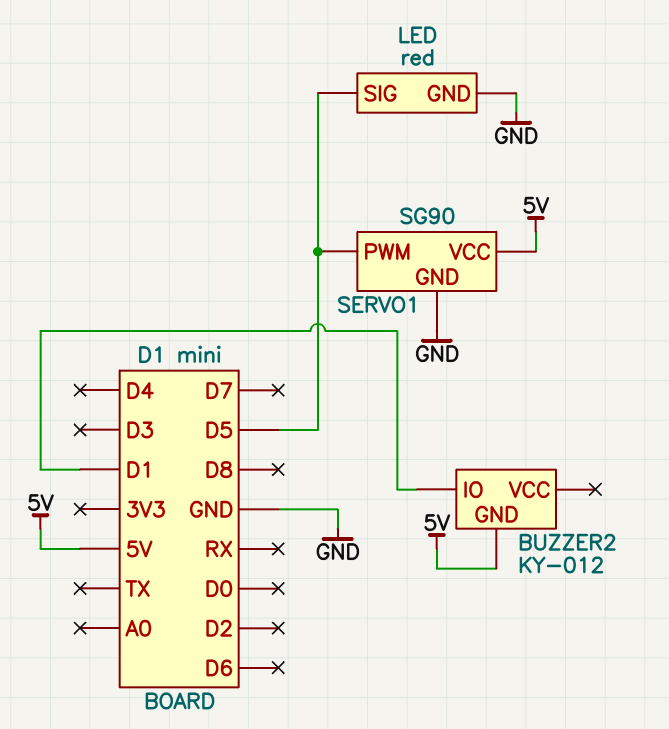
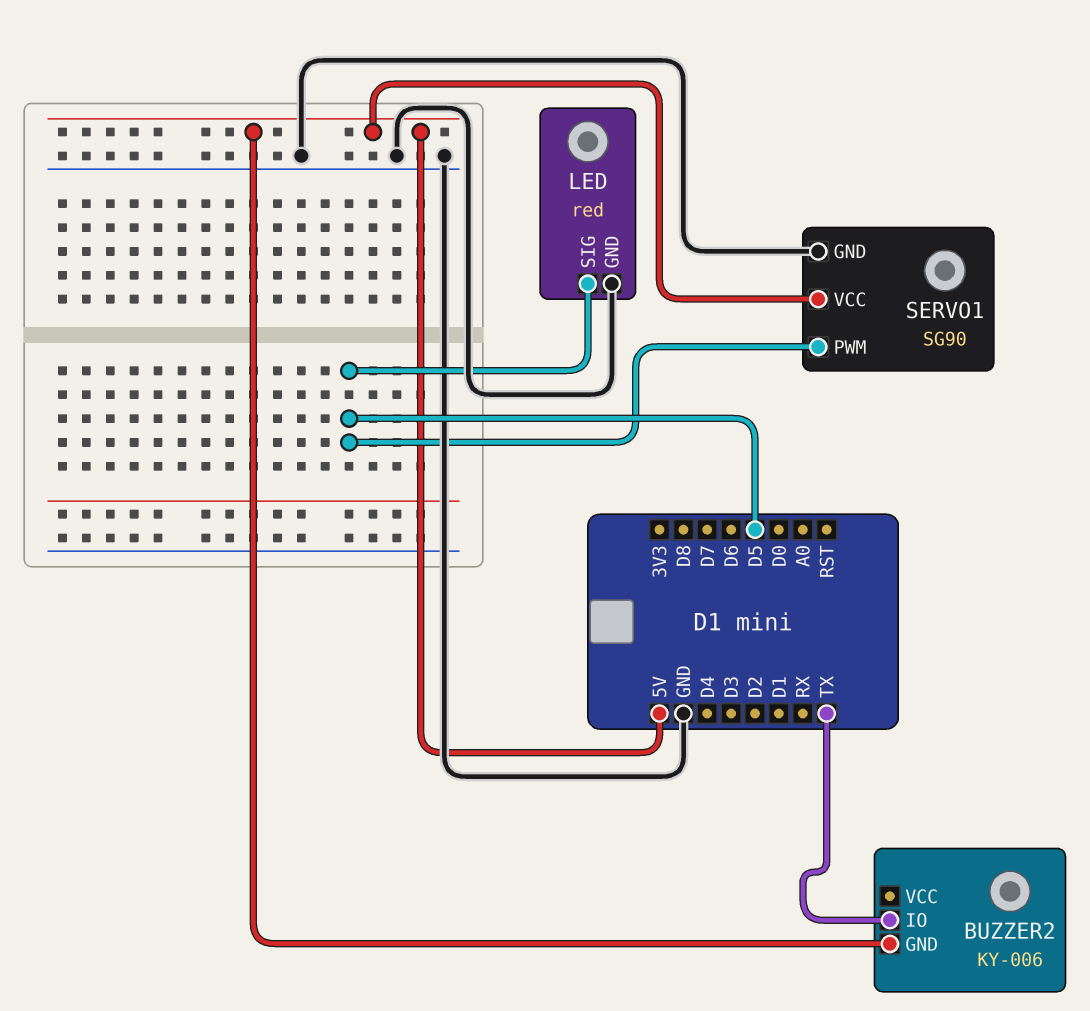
BUZZER2: KY-012 -> KY-006
BUZZER2 pin IO: D1 -> TX

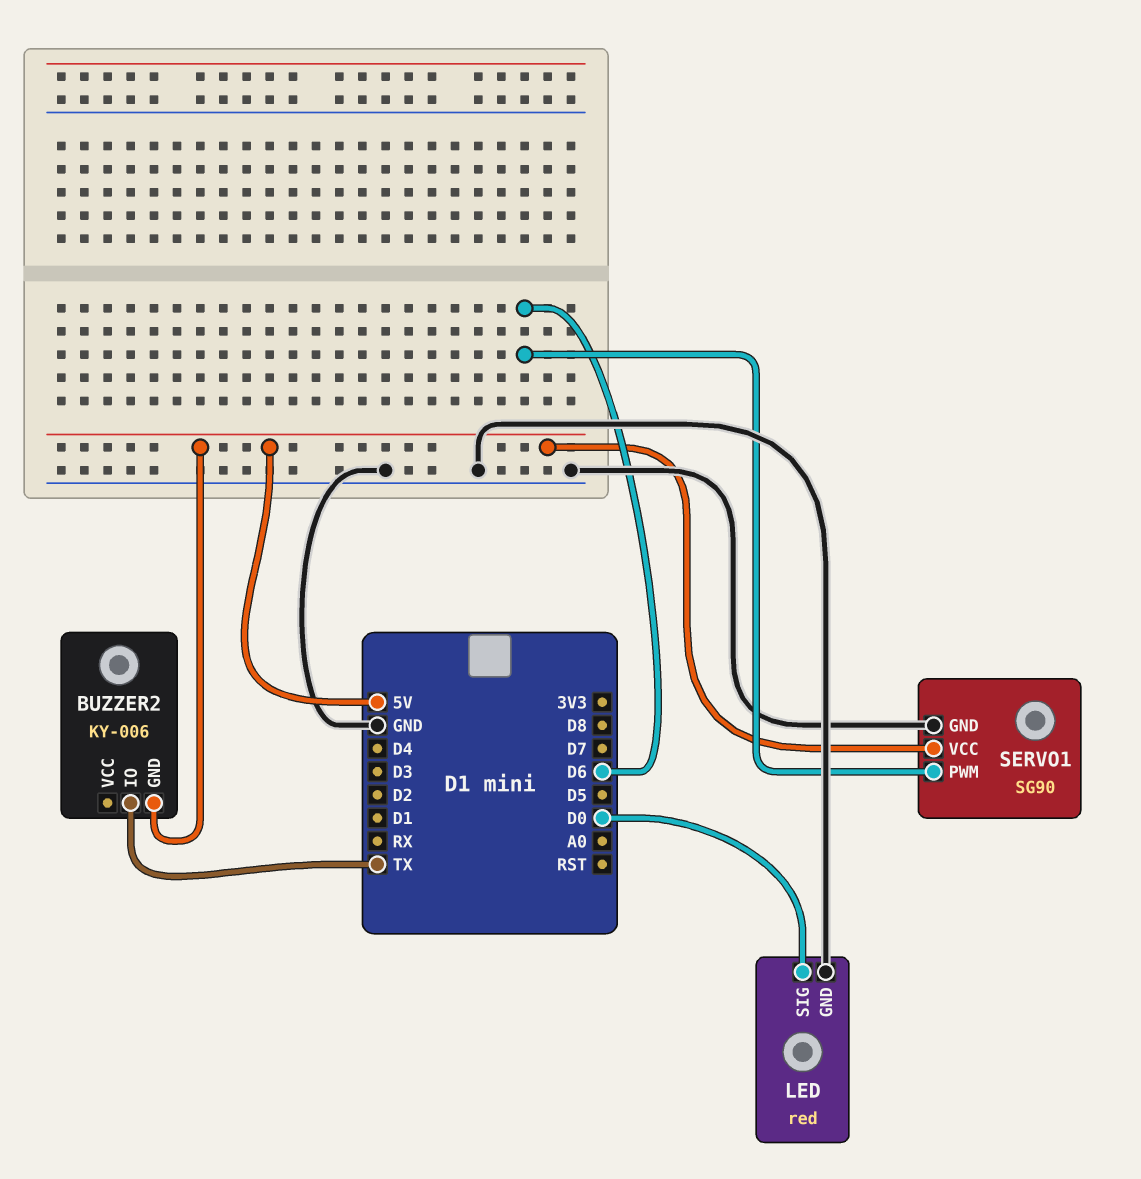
LED pin SIG: D5 -> D0
SERVO1 pin PWM: D5 -> D6

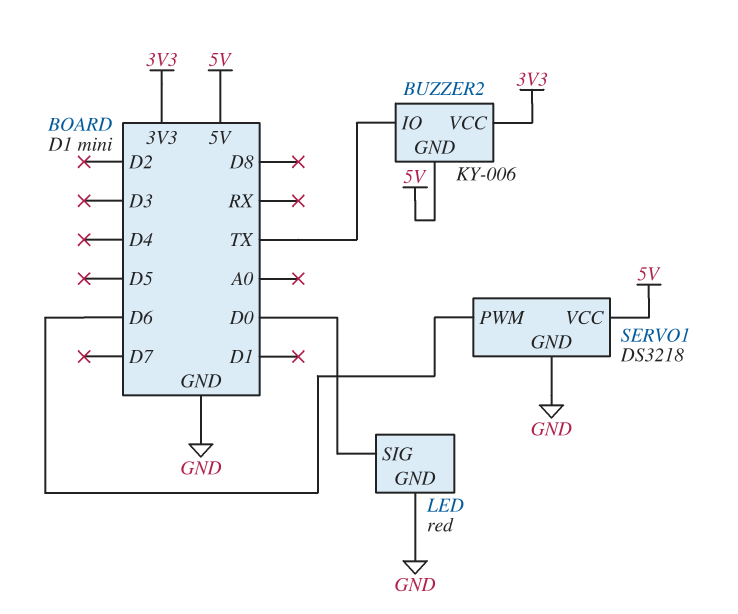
BUZZER2 pin VCC: none -> 3V3
SERVO1: SG90 -> DS3218

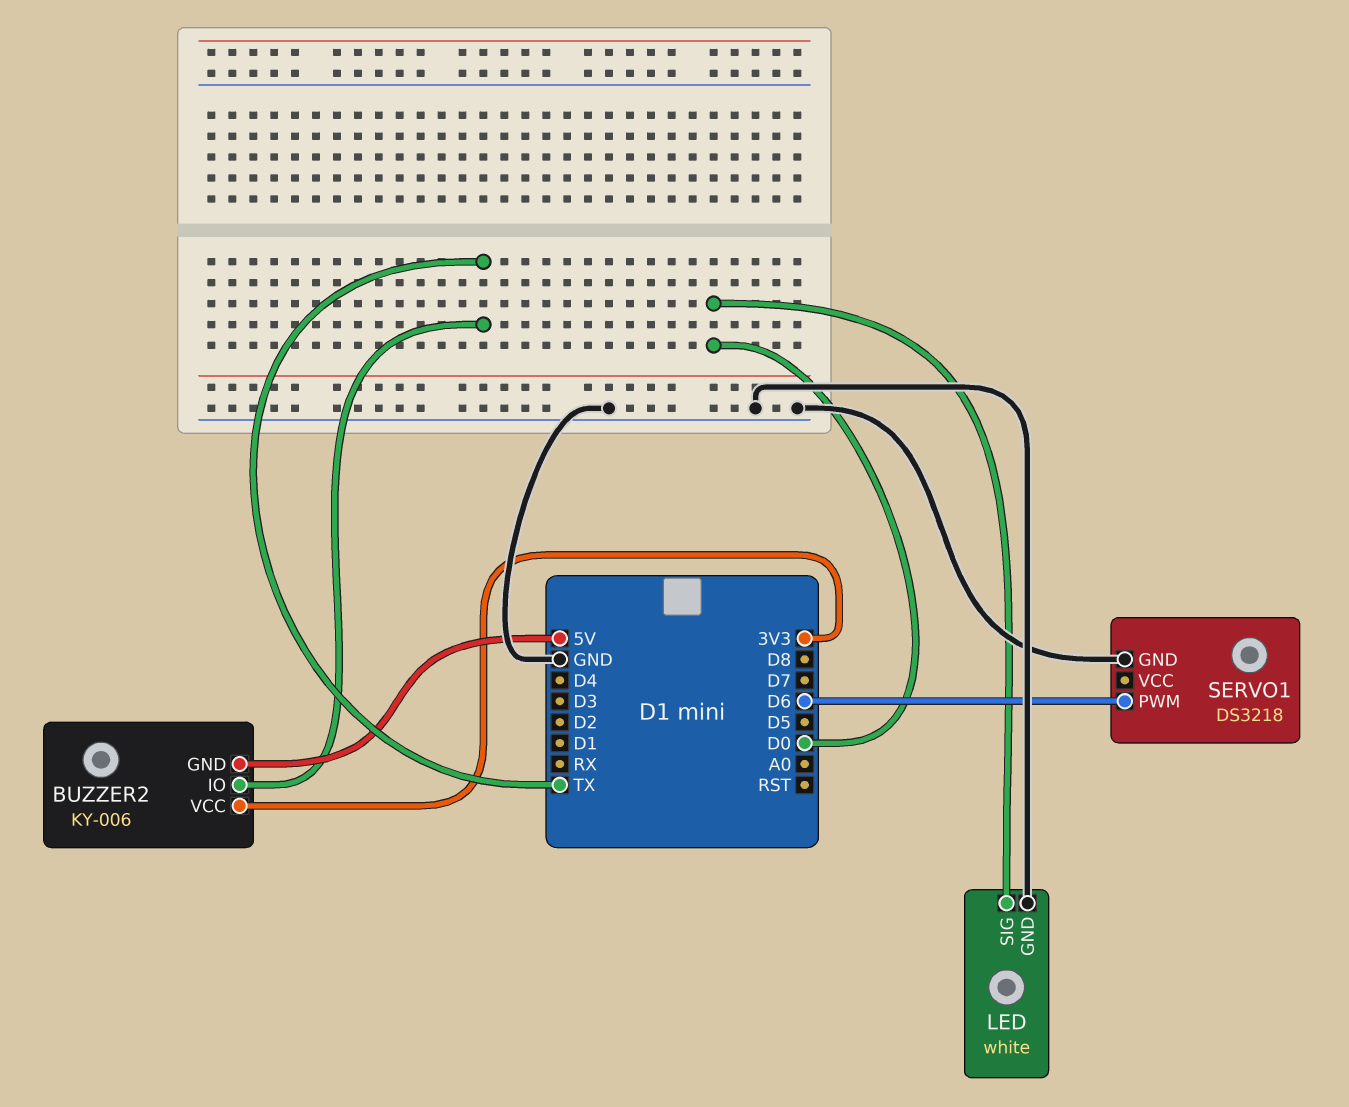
LED: red -> white
SERVO1 pin VCC: 5V -> none

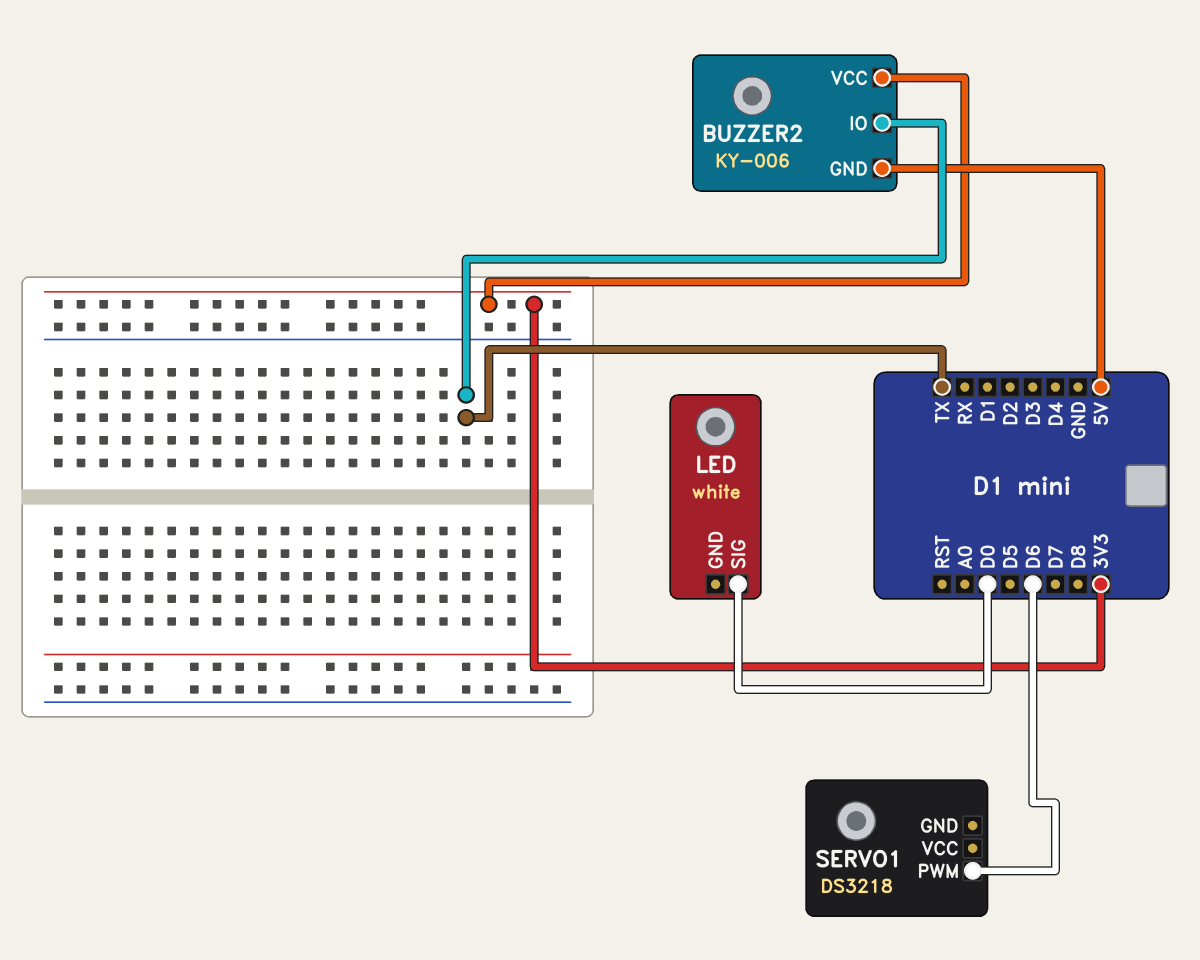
LED pin GND: GND -> none
SERVO1 pin GND: GND -> none

